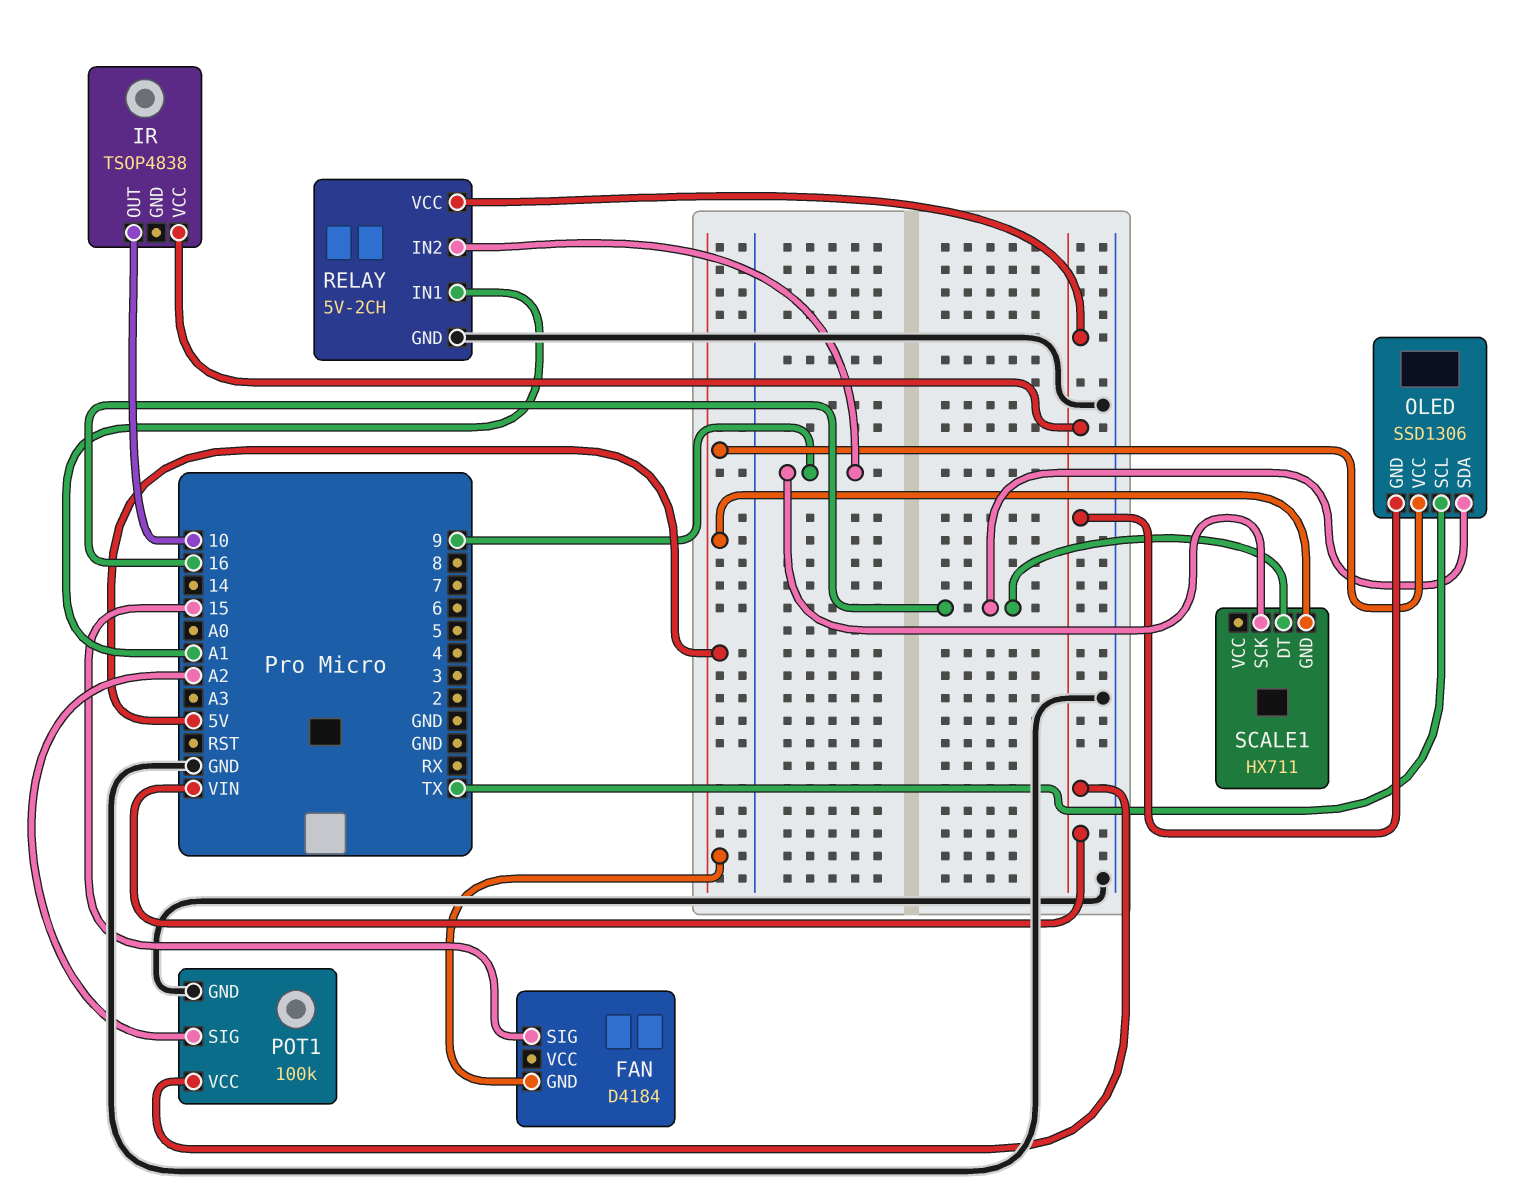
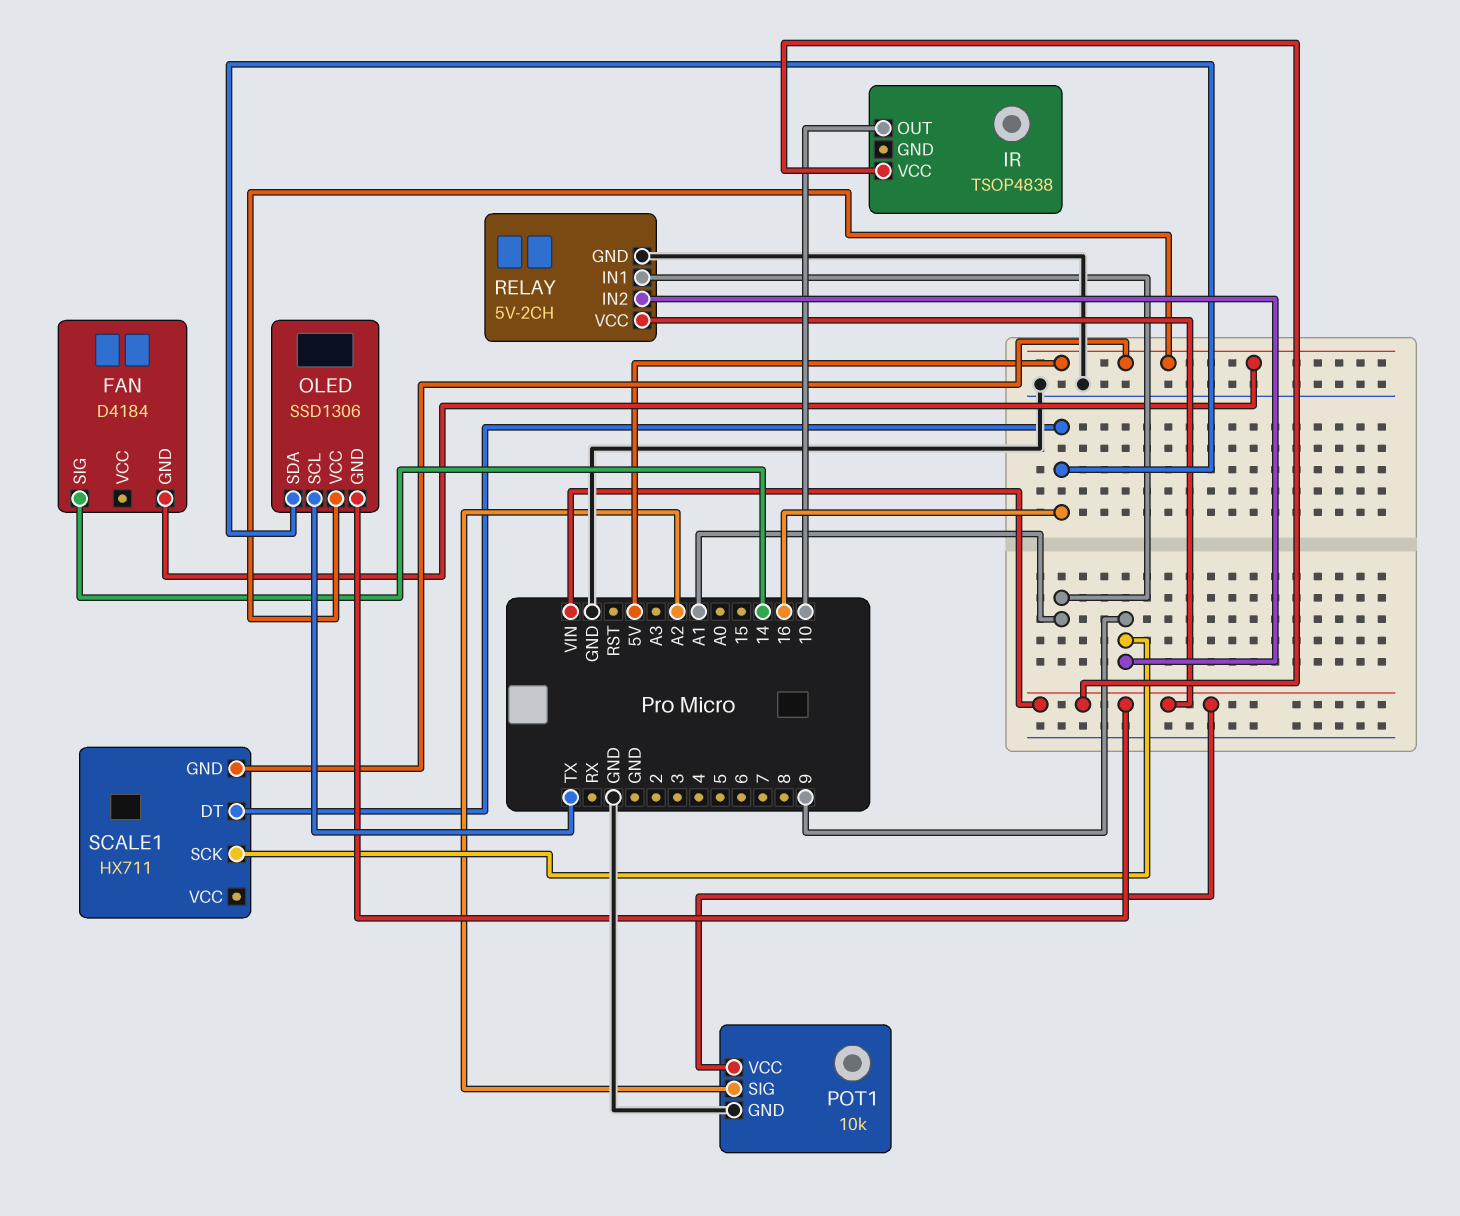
FAN pin SIG: 15 -> 14
POT1: 100k -> 10k

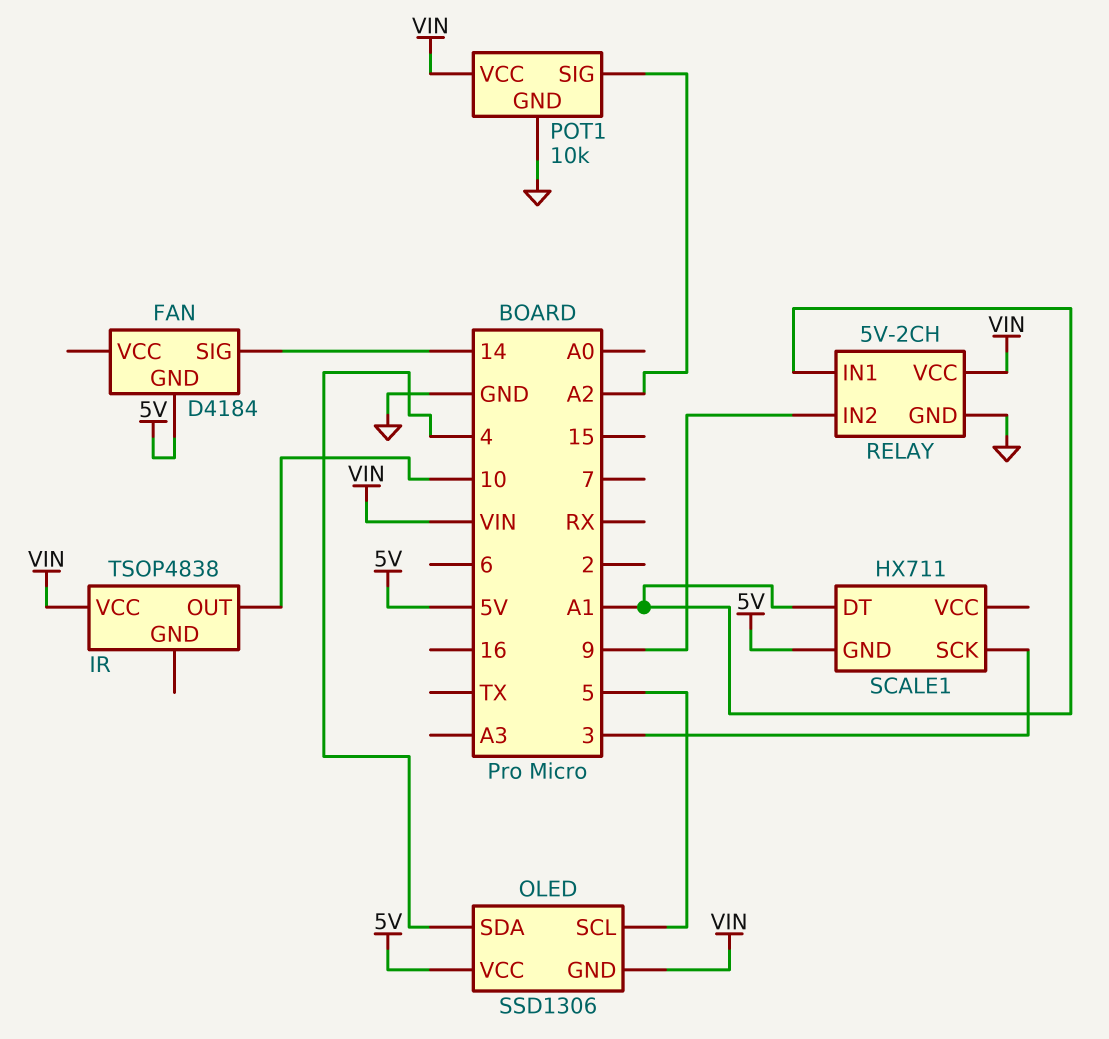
OLED pin SCL: TX -> 5
OLED pin SDA: 16 -> 4
SCALE1 pin DT: 16 -> A1
SCALE1 pin SCK: 9 -> 3

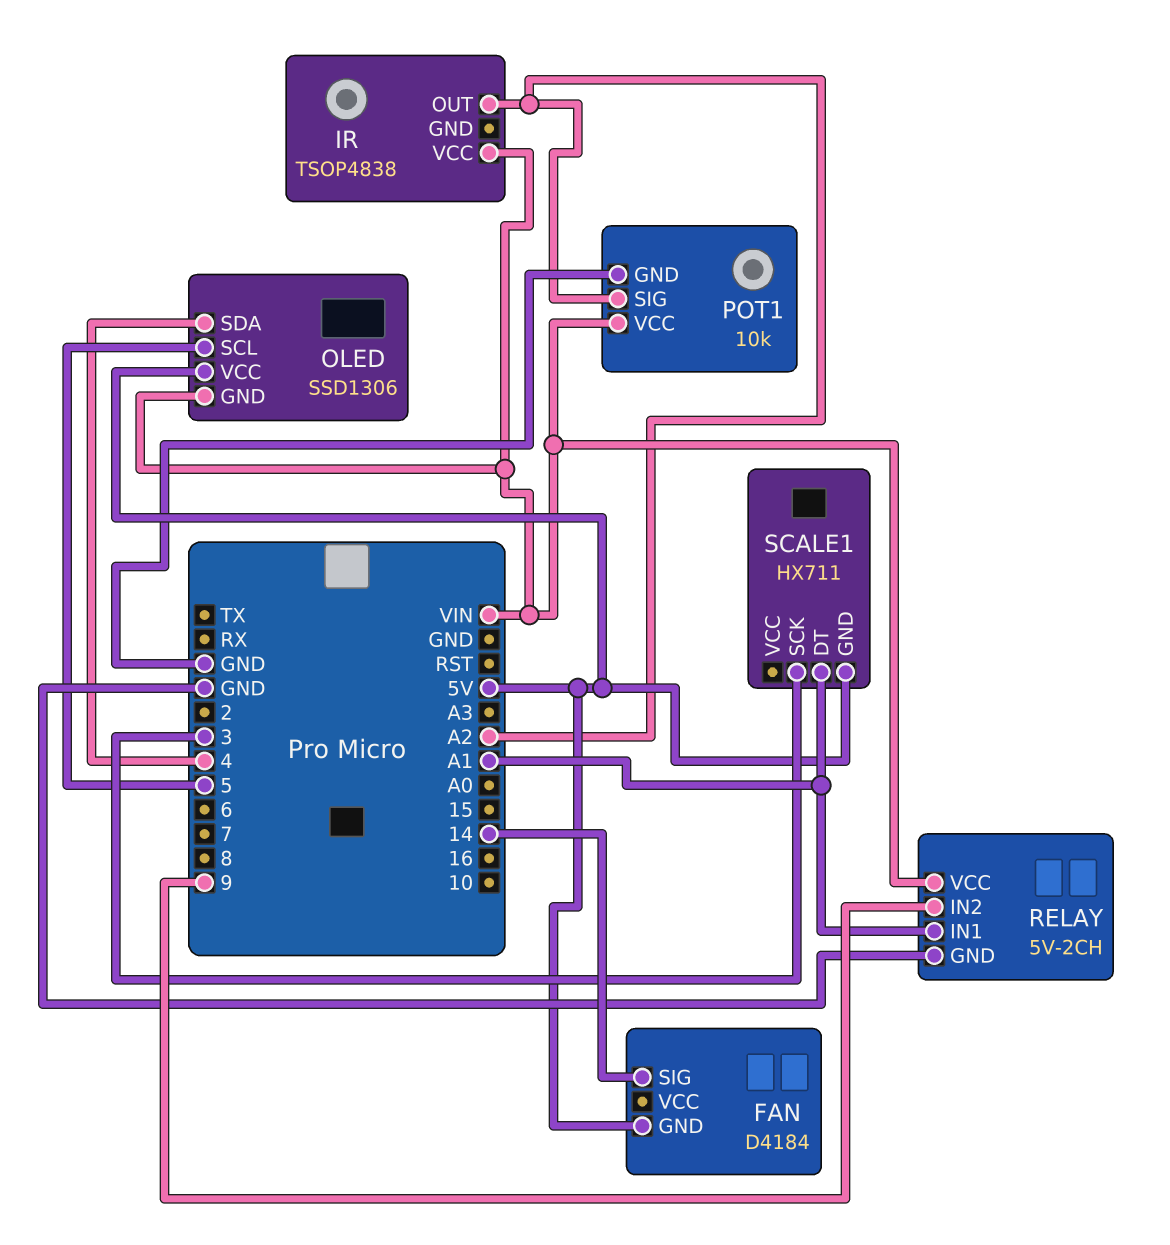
IR pin OUT: 10 -> A2

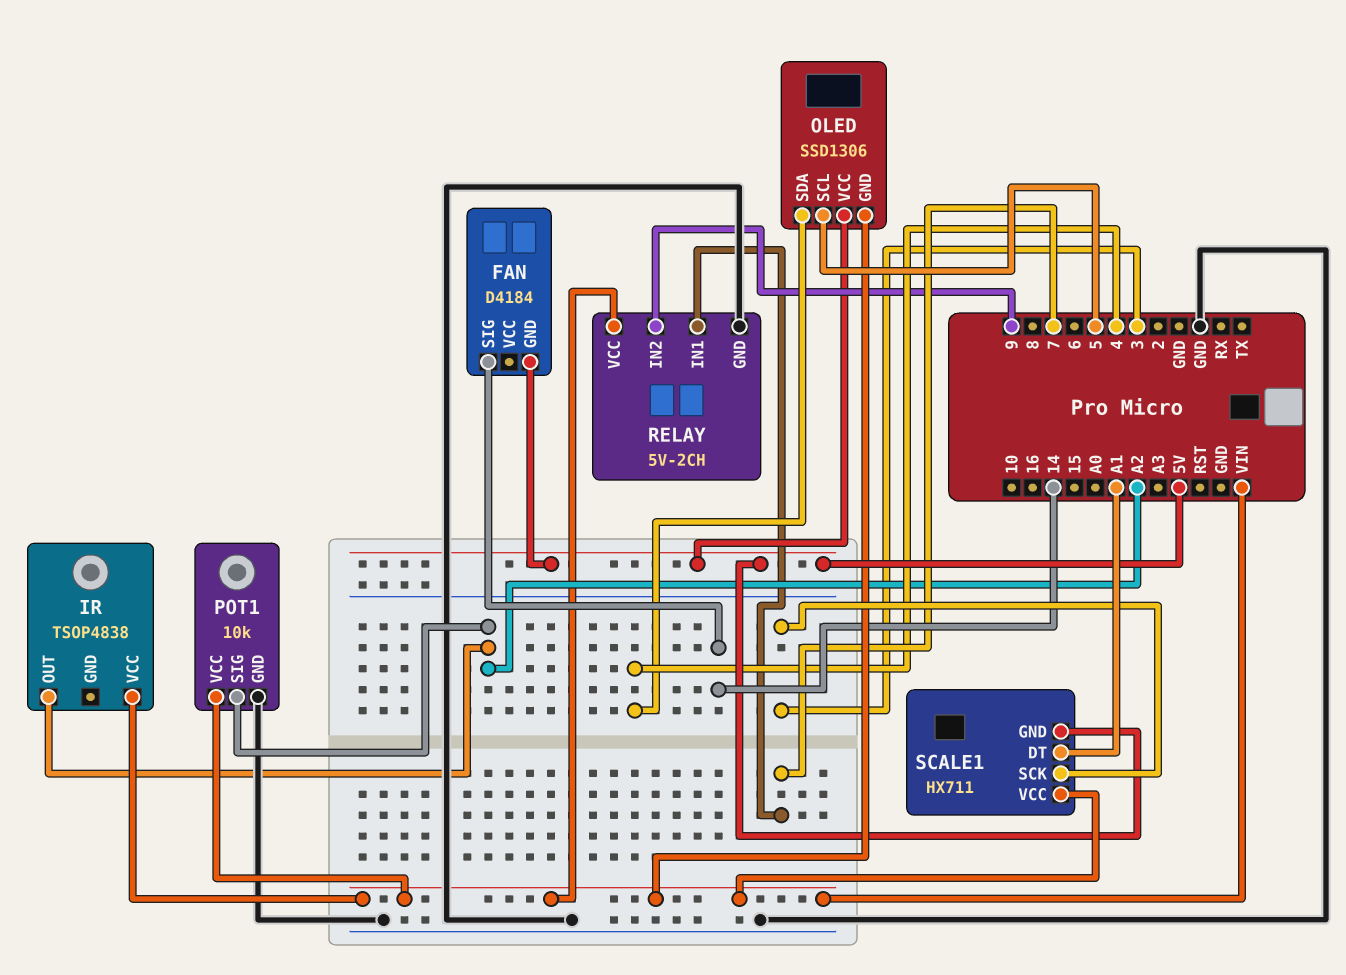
RELAY pin IN1: A1 -> 7
SCALE1 pin VCC: none -> VIN

